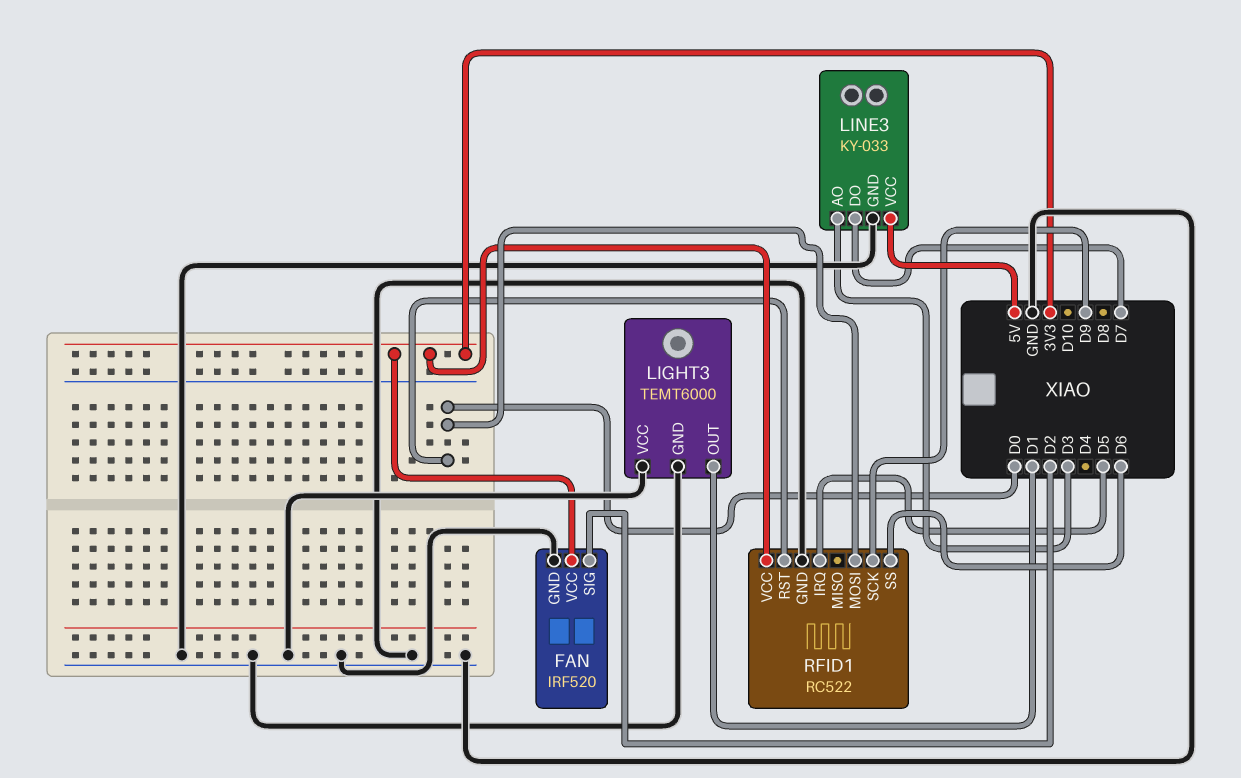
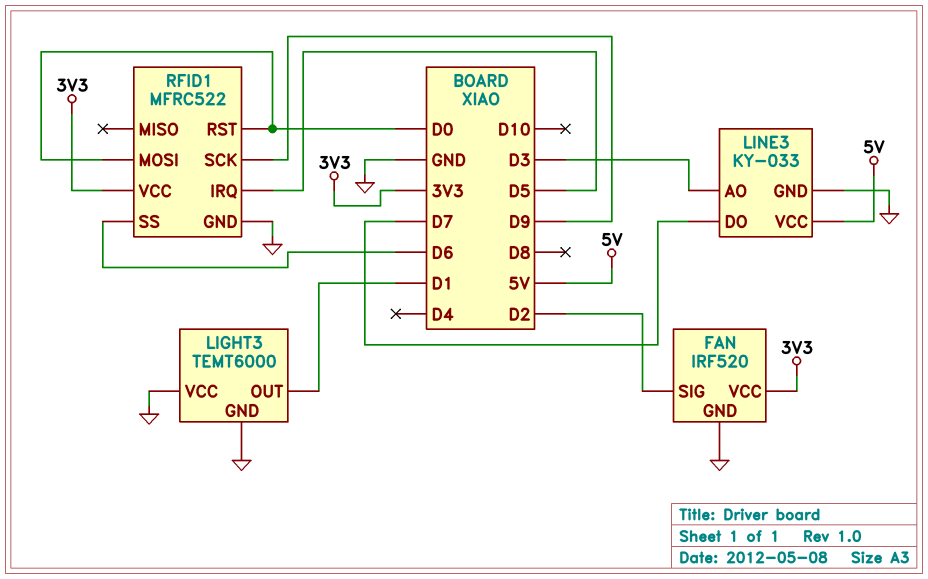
RFID1: RC522 -> MFRC522

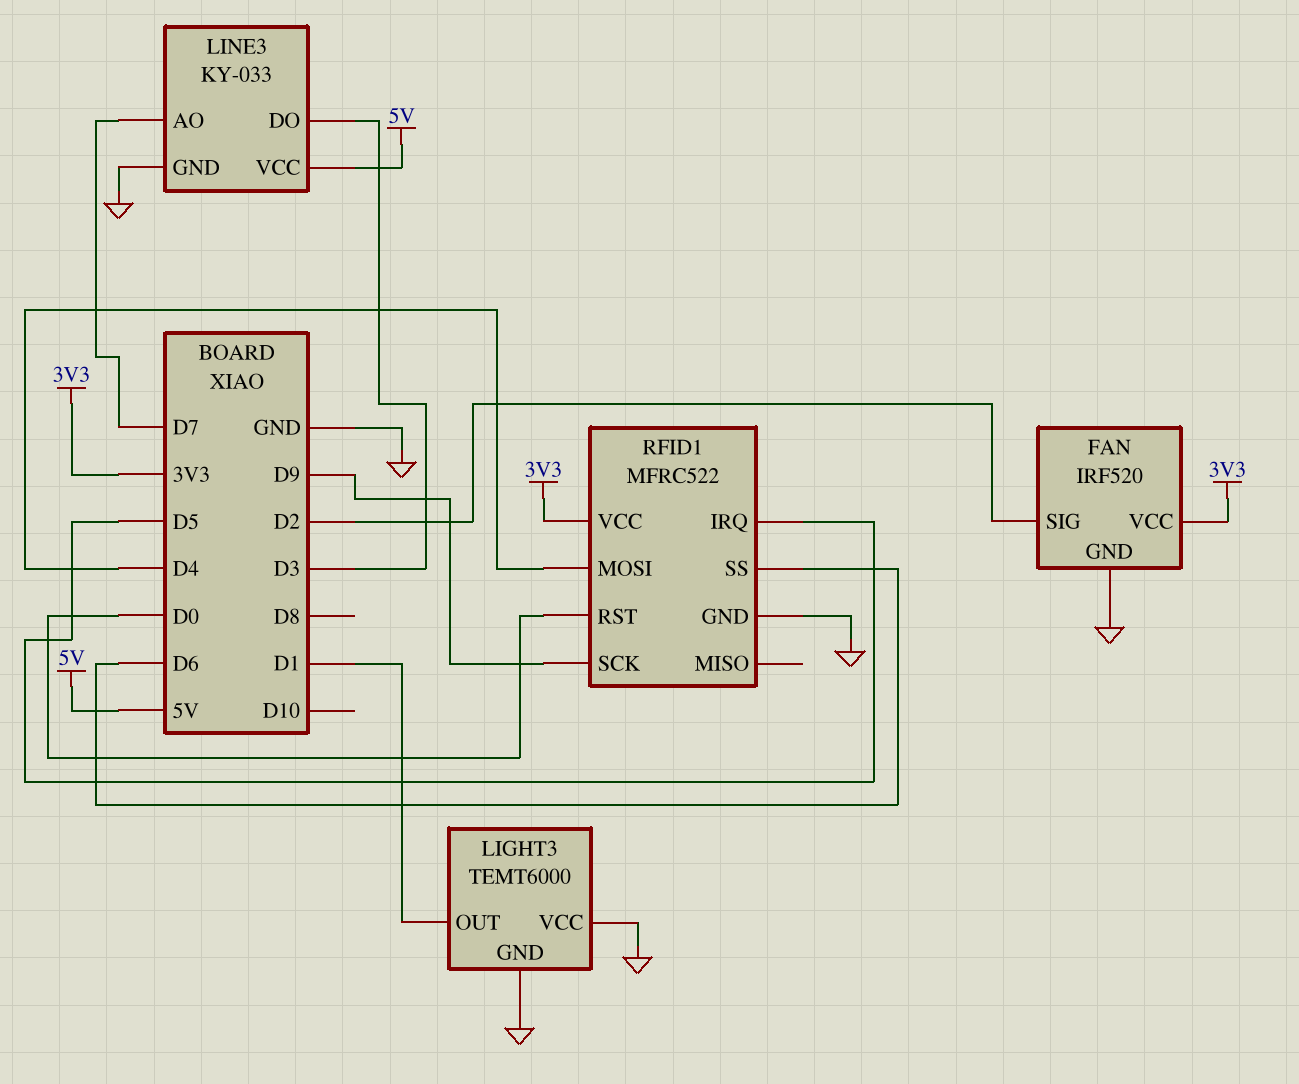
LINE3 pin AO: D3 -> D7
LINE3 pin DO: D7 -> D3
RFID1 pin MOSI: D0 -> D4

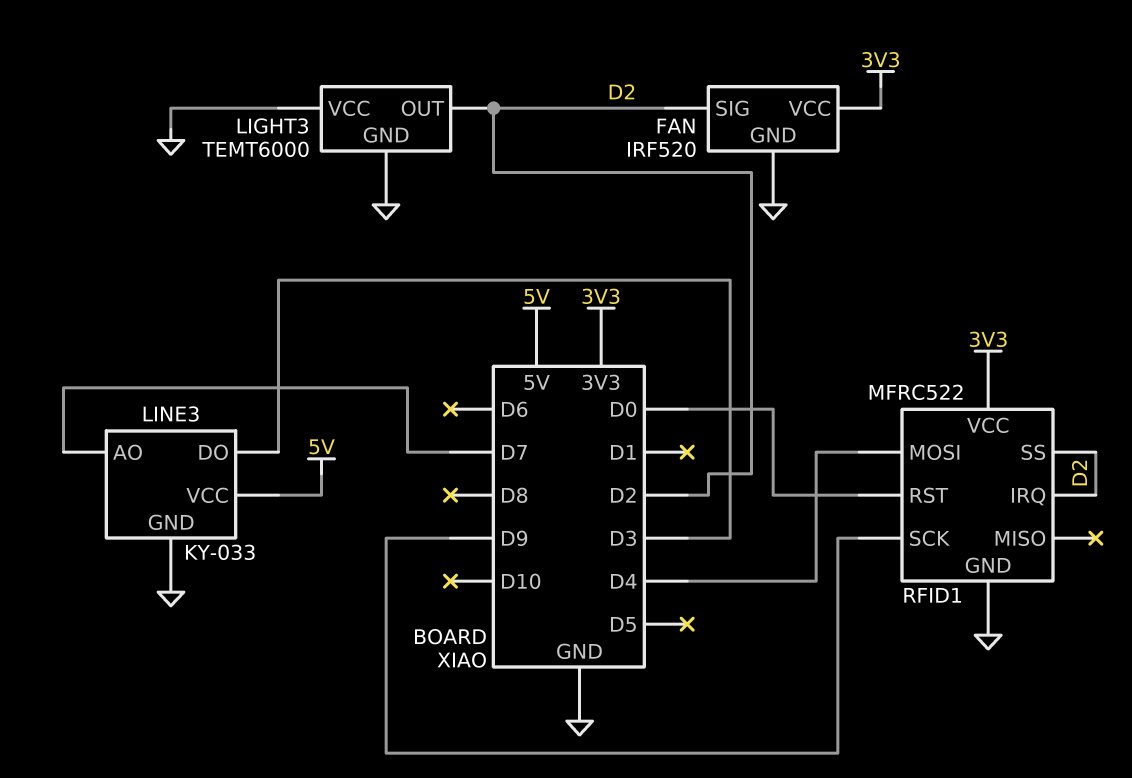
LIGHT3 pin OUT: D1 -> D2
RFID1 pin IRQ: D5 -> D2
RFID1 pin SS: D6 -> D2

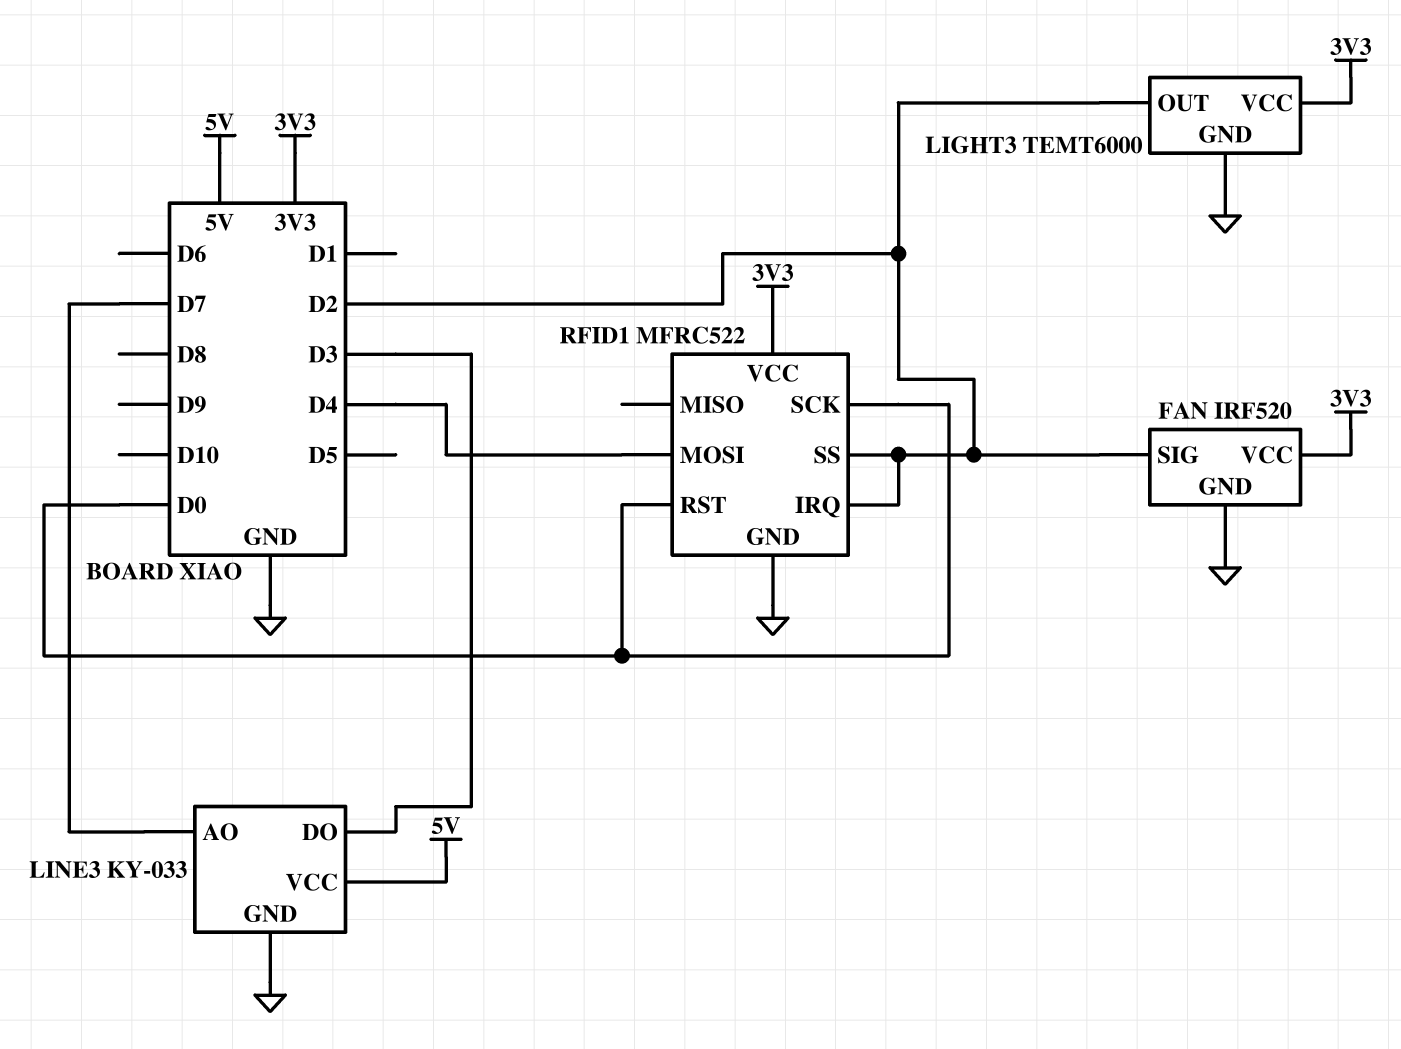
LIGHT3 pin VCC: GND -> 3V3
RFID1 pin SCK: D9 -> D0

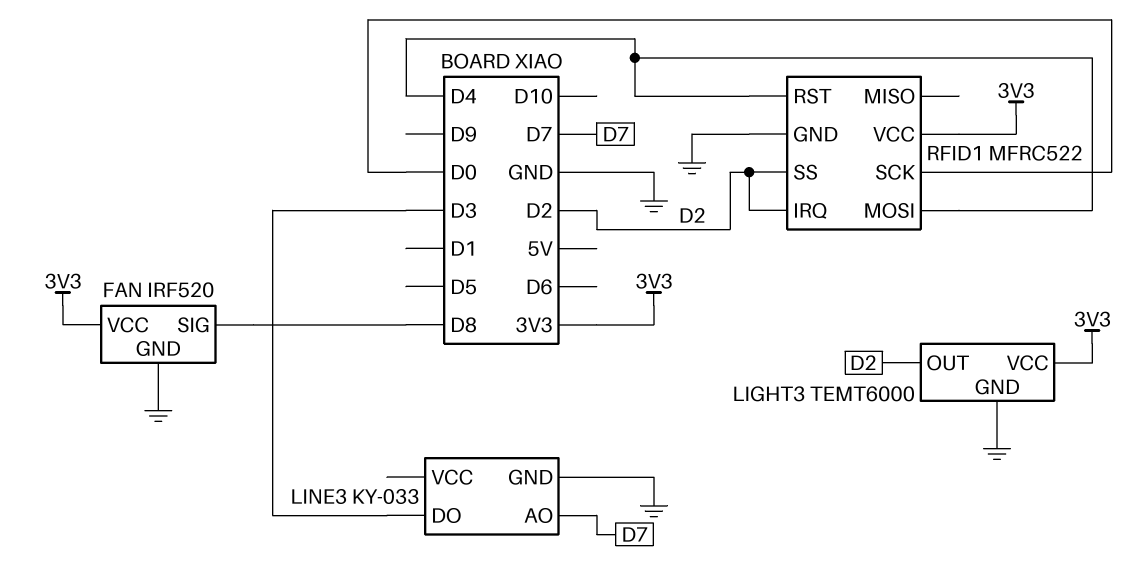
FAN pin SIG: D2 -> D8
LINE3 pin VCC: 5V -> none
RFID1 pin RST: D0 -> D4

